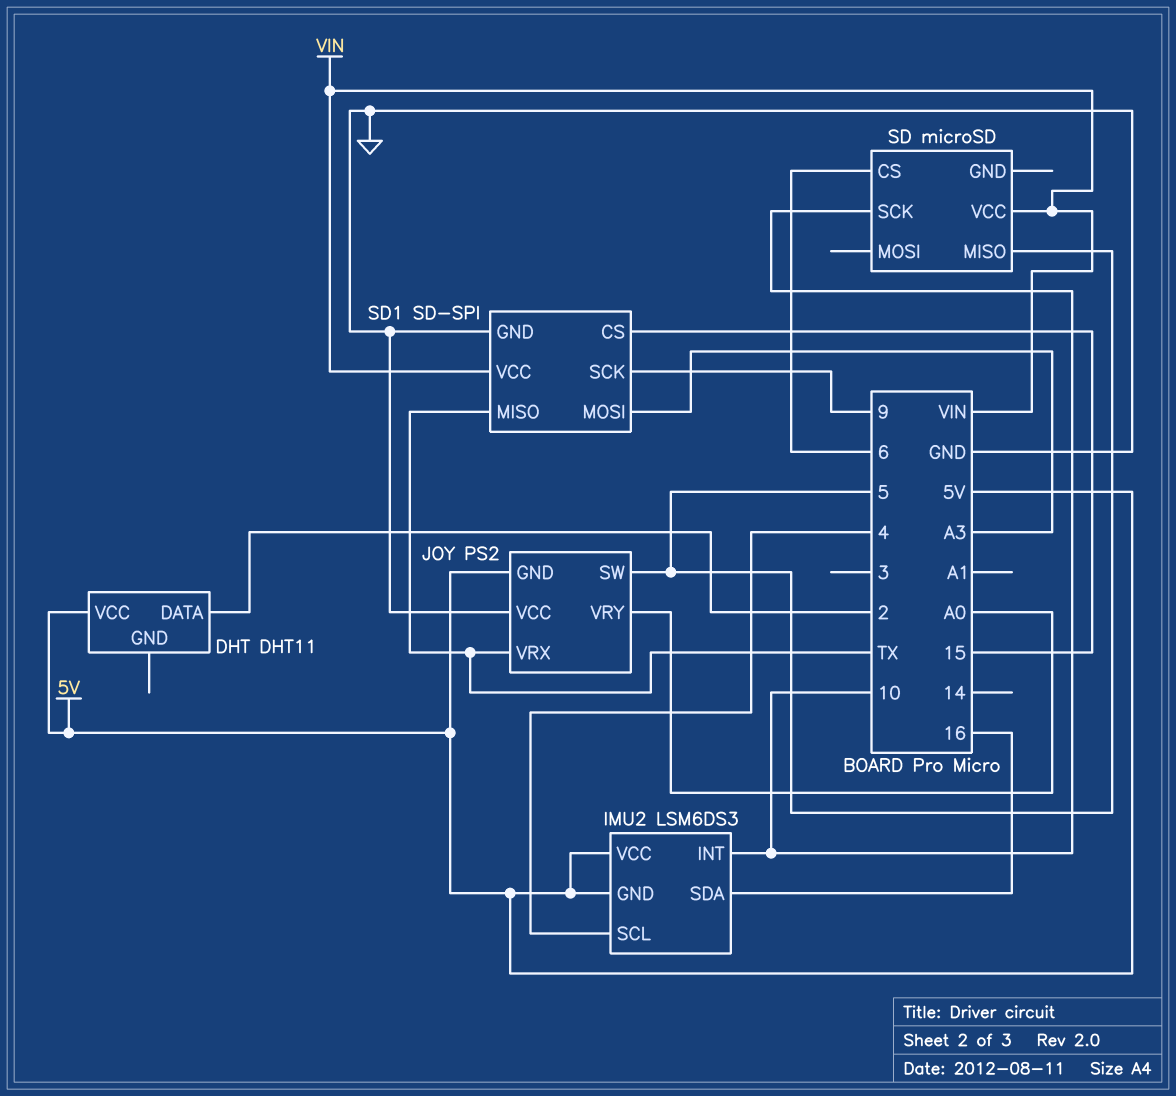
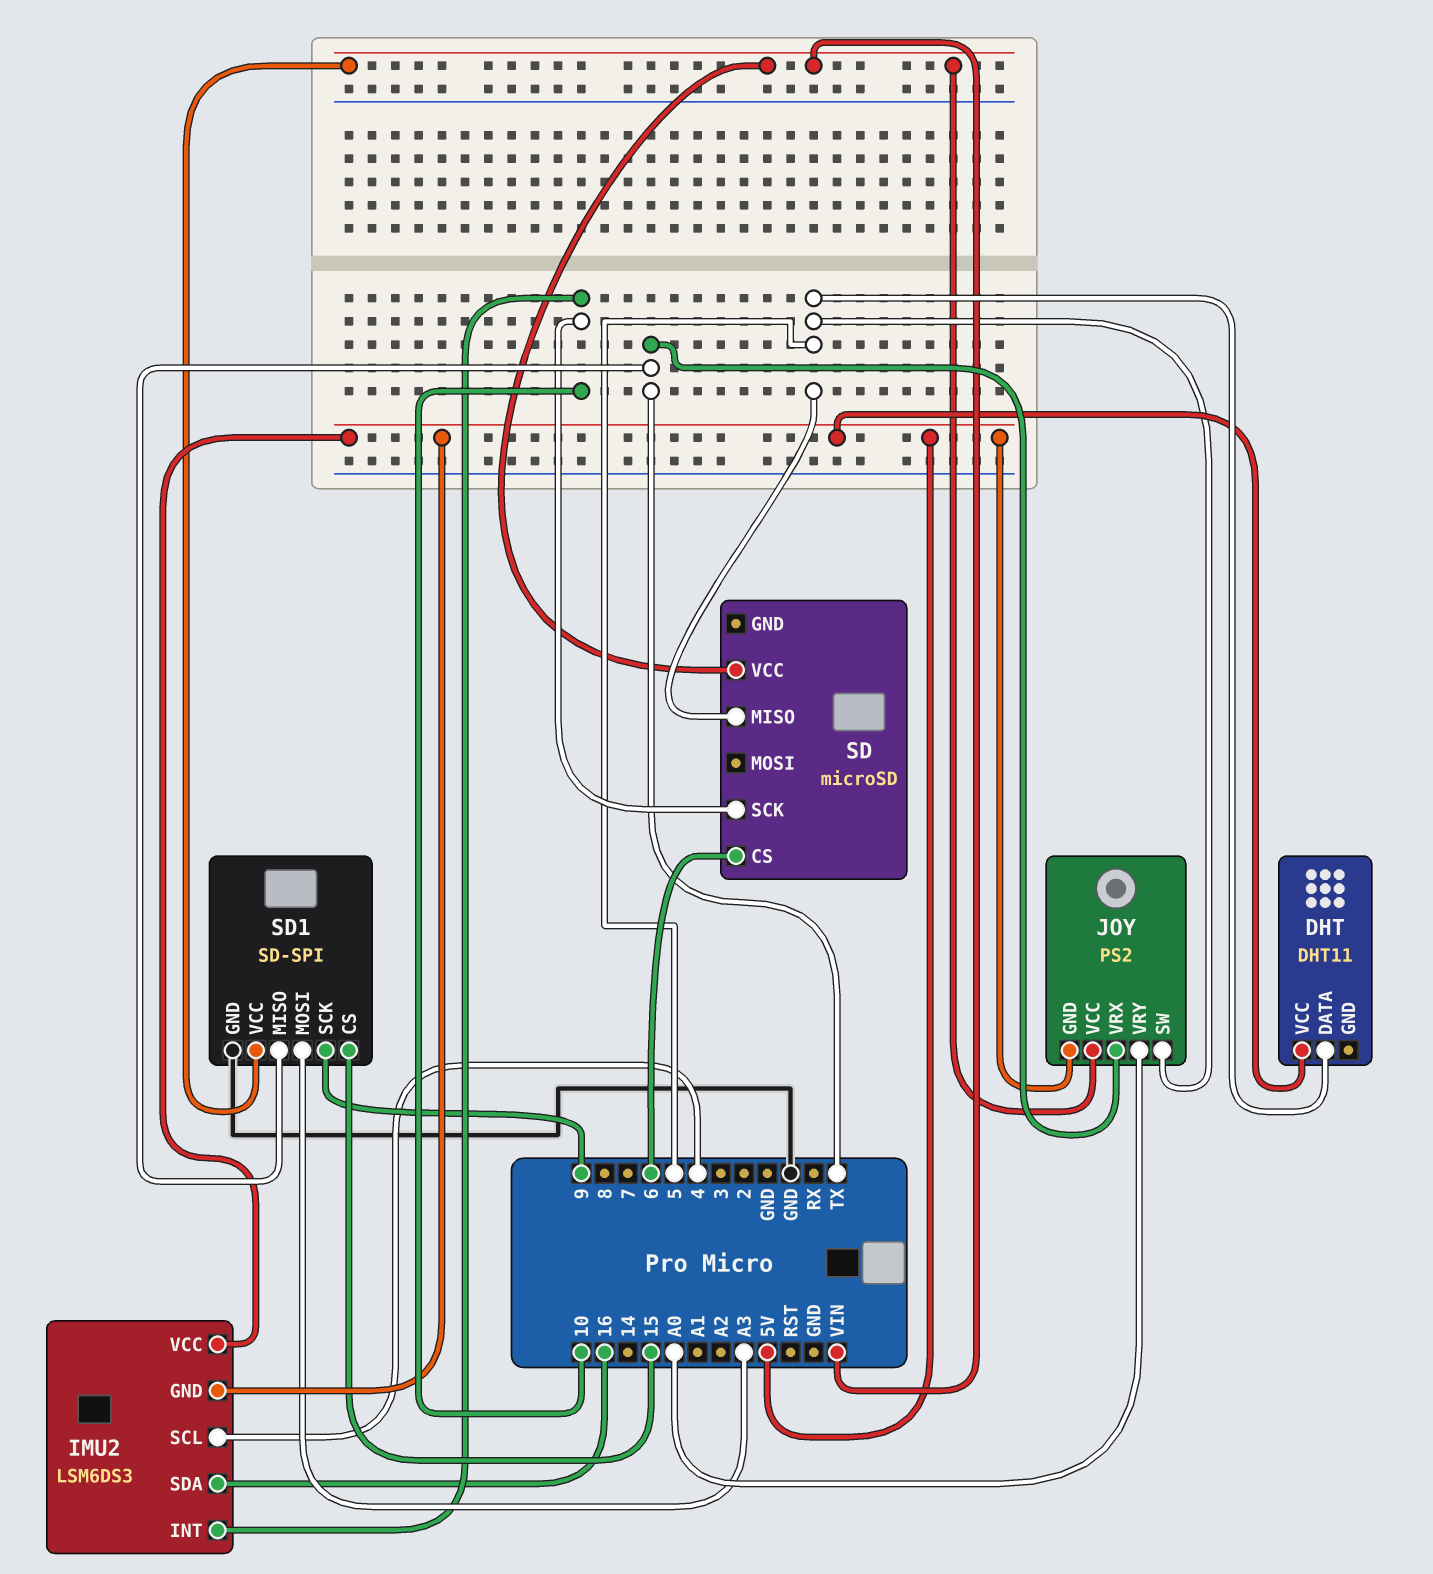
DHT pin DATA: 2 -> 5
JOY pin VCC: GND -> VIN

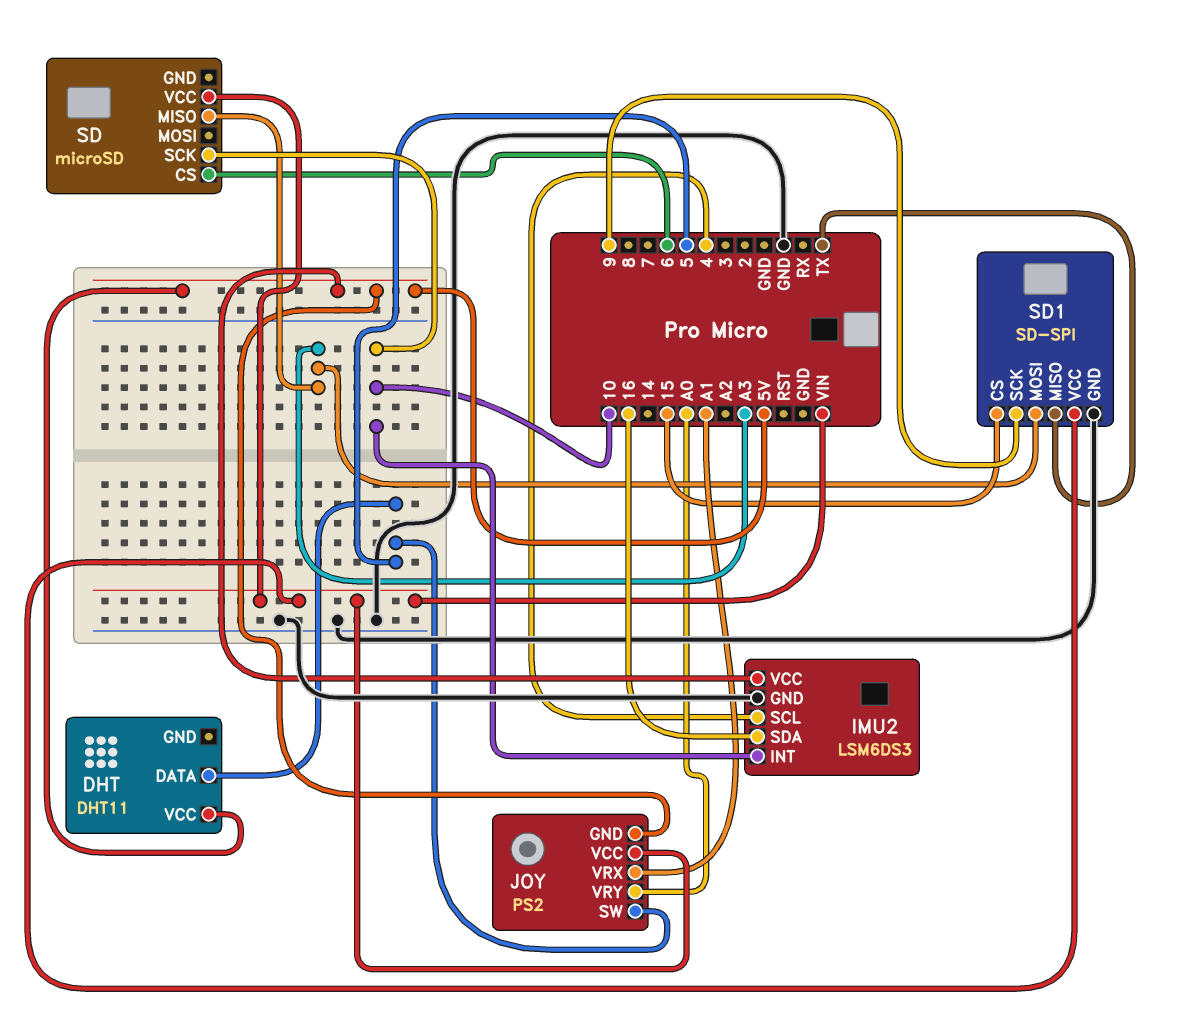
IMU2 pin GND: 5V -> GND
JOY pin VRX: TX -> A1
SD pin MISO: 5 -> A3

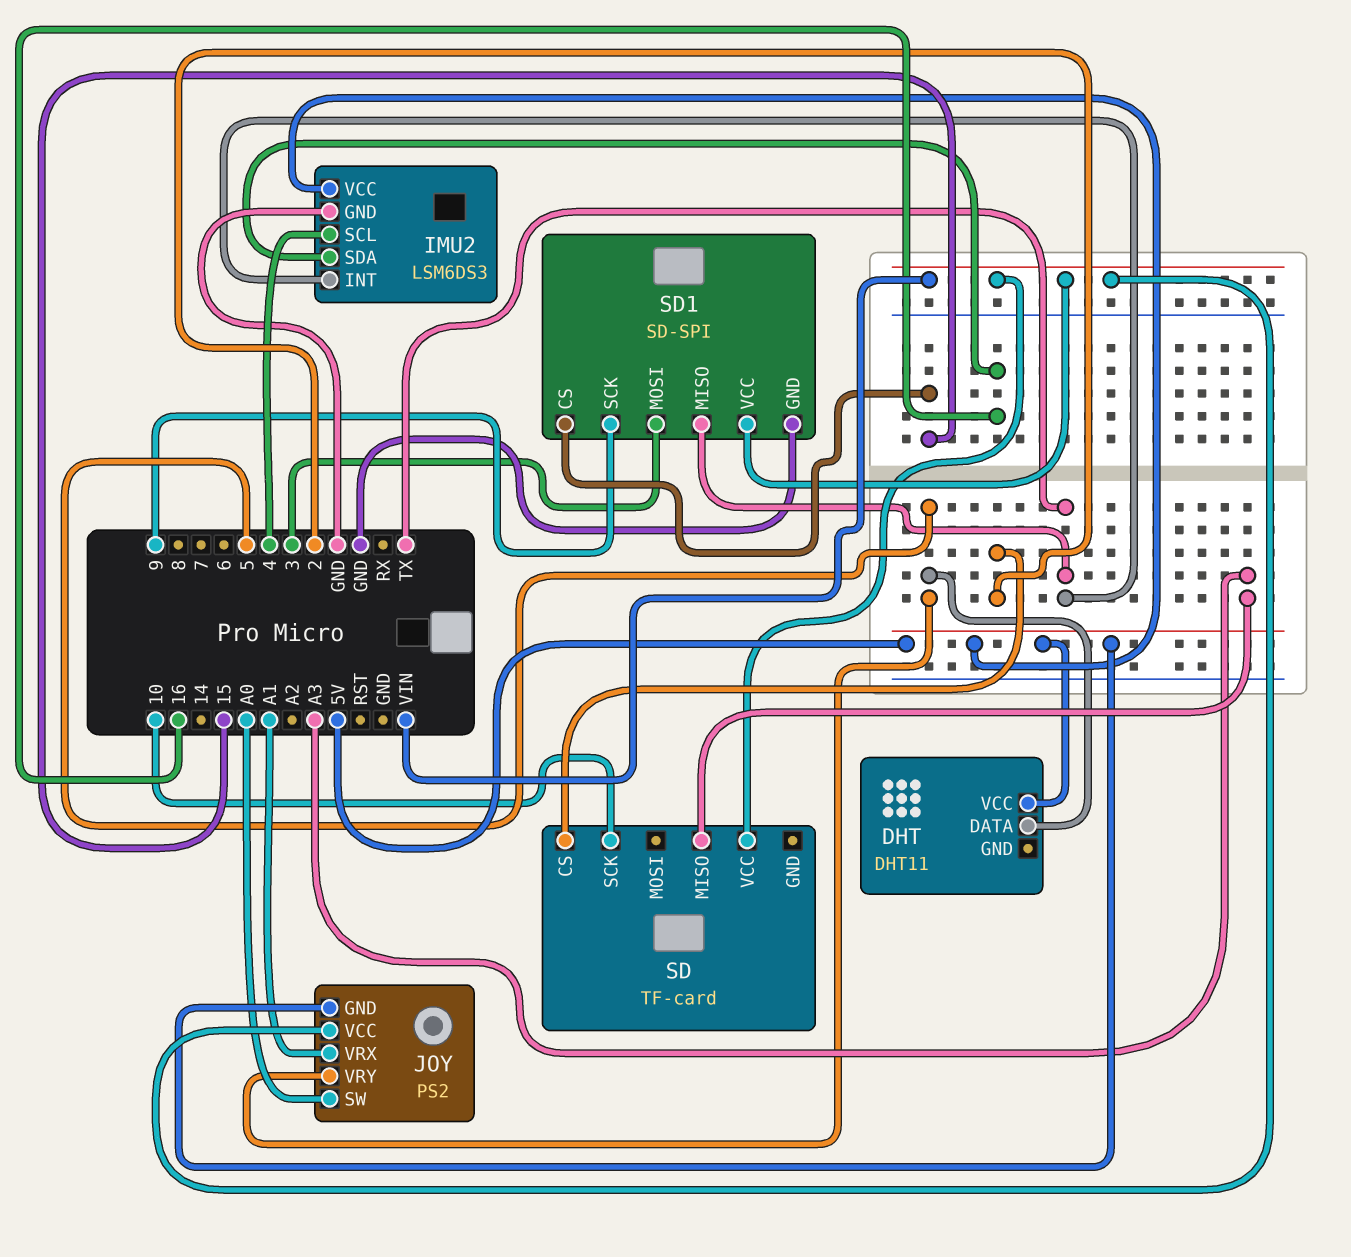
IMU2 pin INT: 10 -> TX
JOY pin SW: 5 -> A0
JOY pin VRY: A0 -> 5
SD: microSD -> TF-card
SD pin CS: 6 -> 2
SD1 pin MOSI: A3 -> 3

